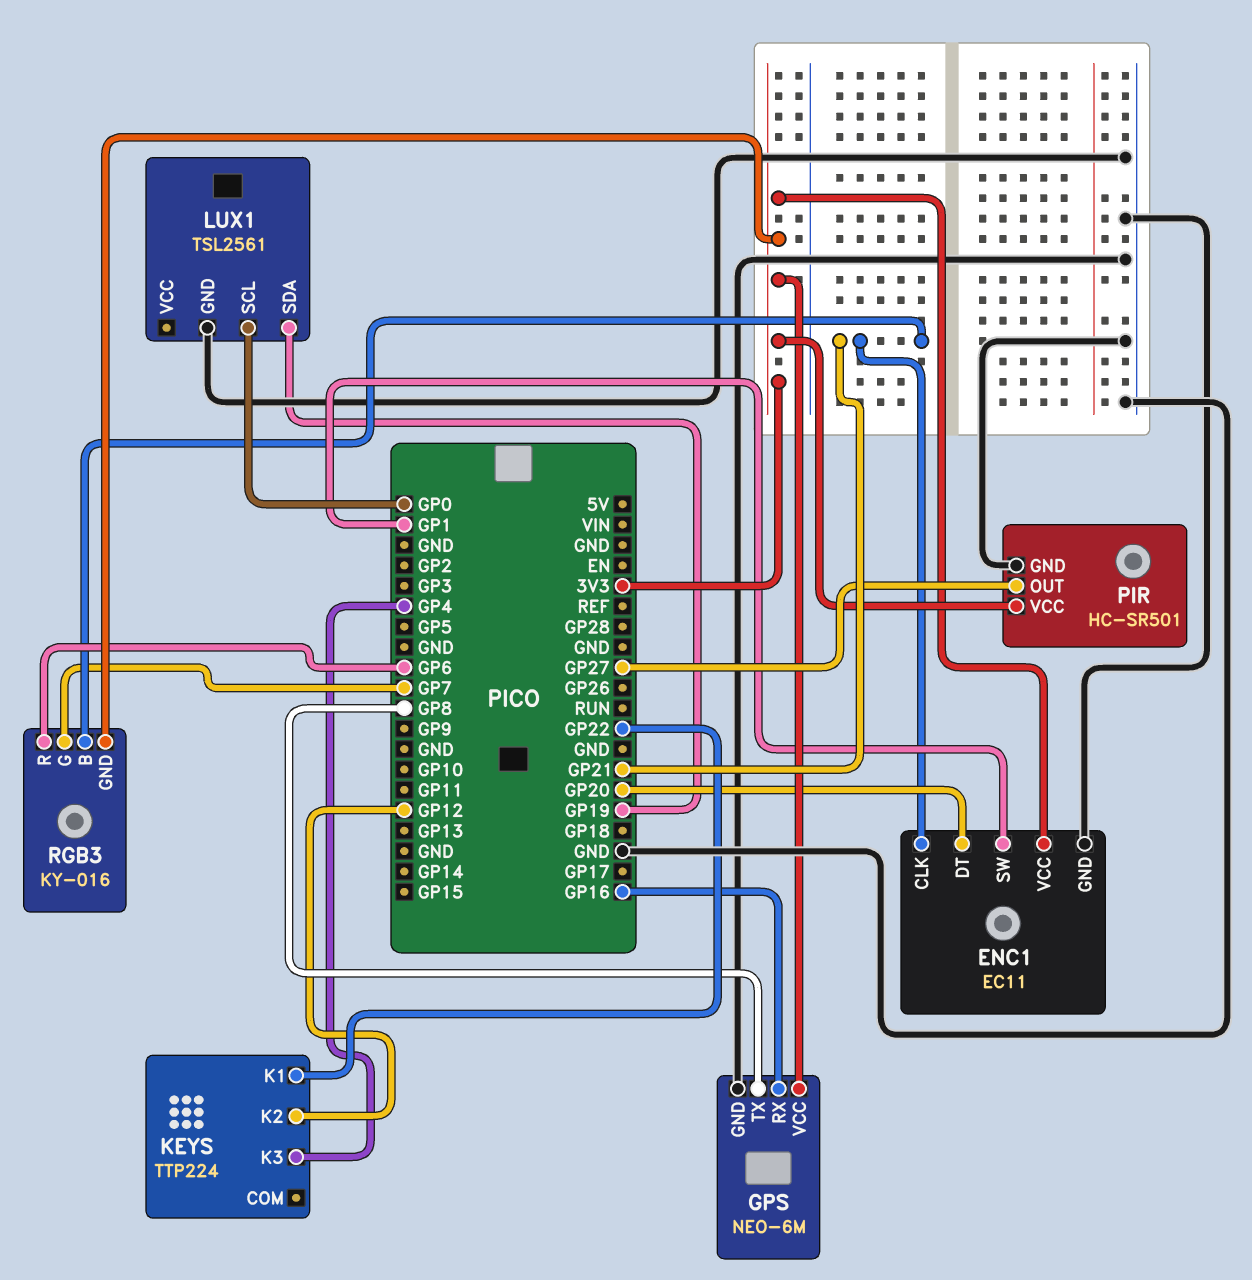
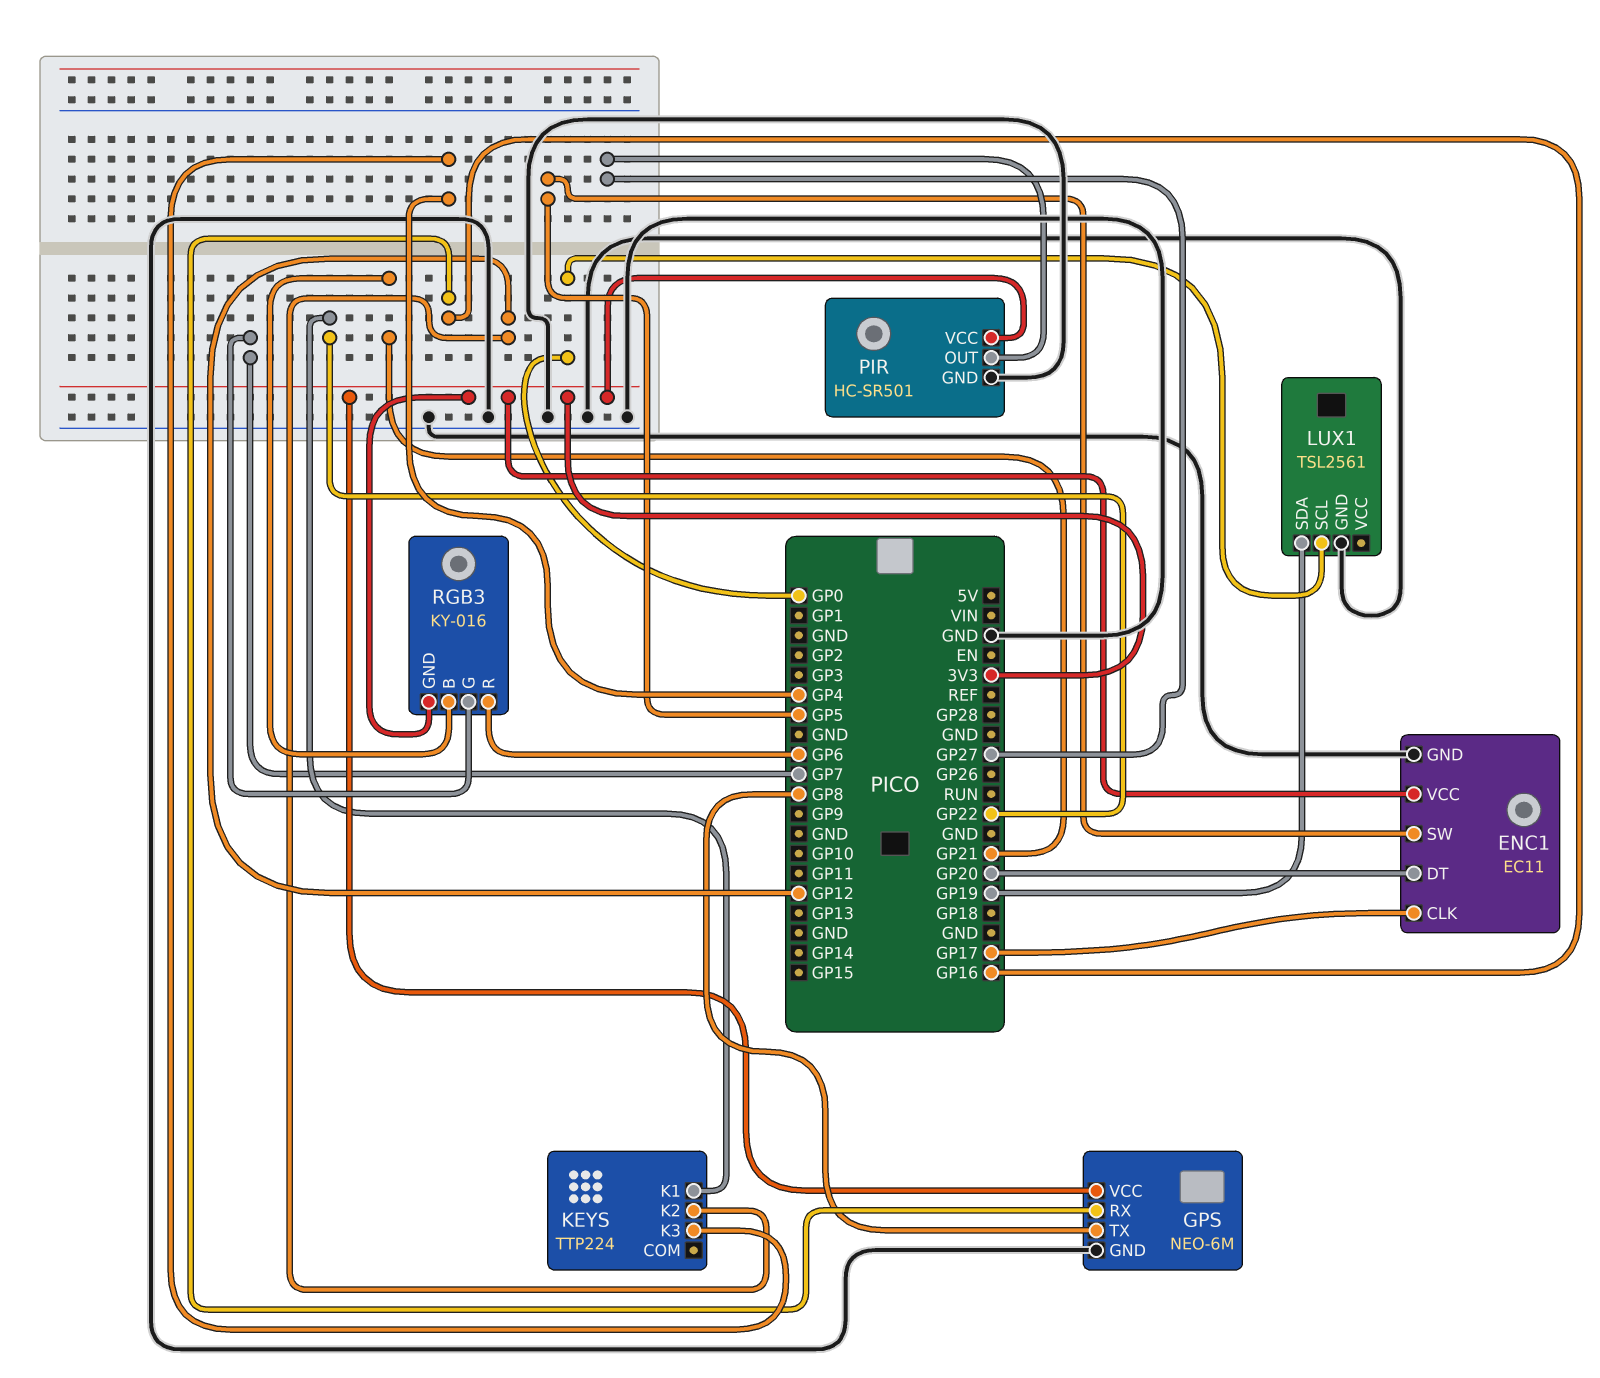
ENC1 pin CLK: GP21 -> GP17
ENC1 pin SW: GP1 -> GP5

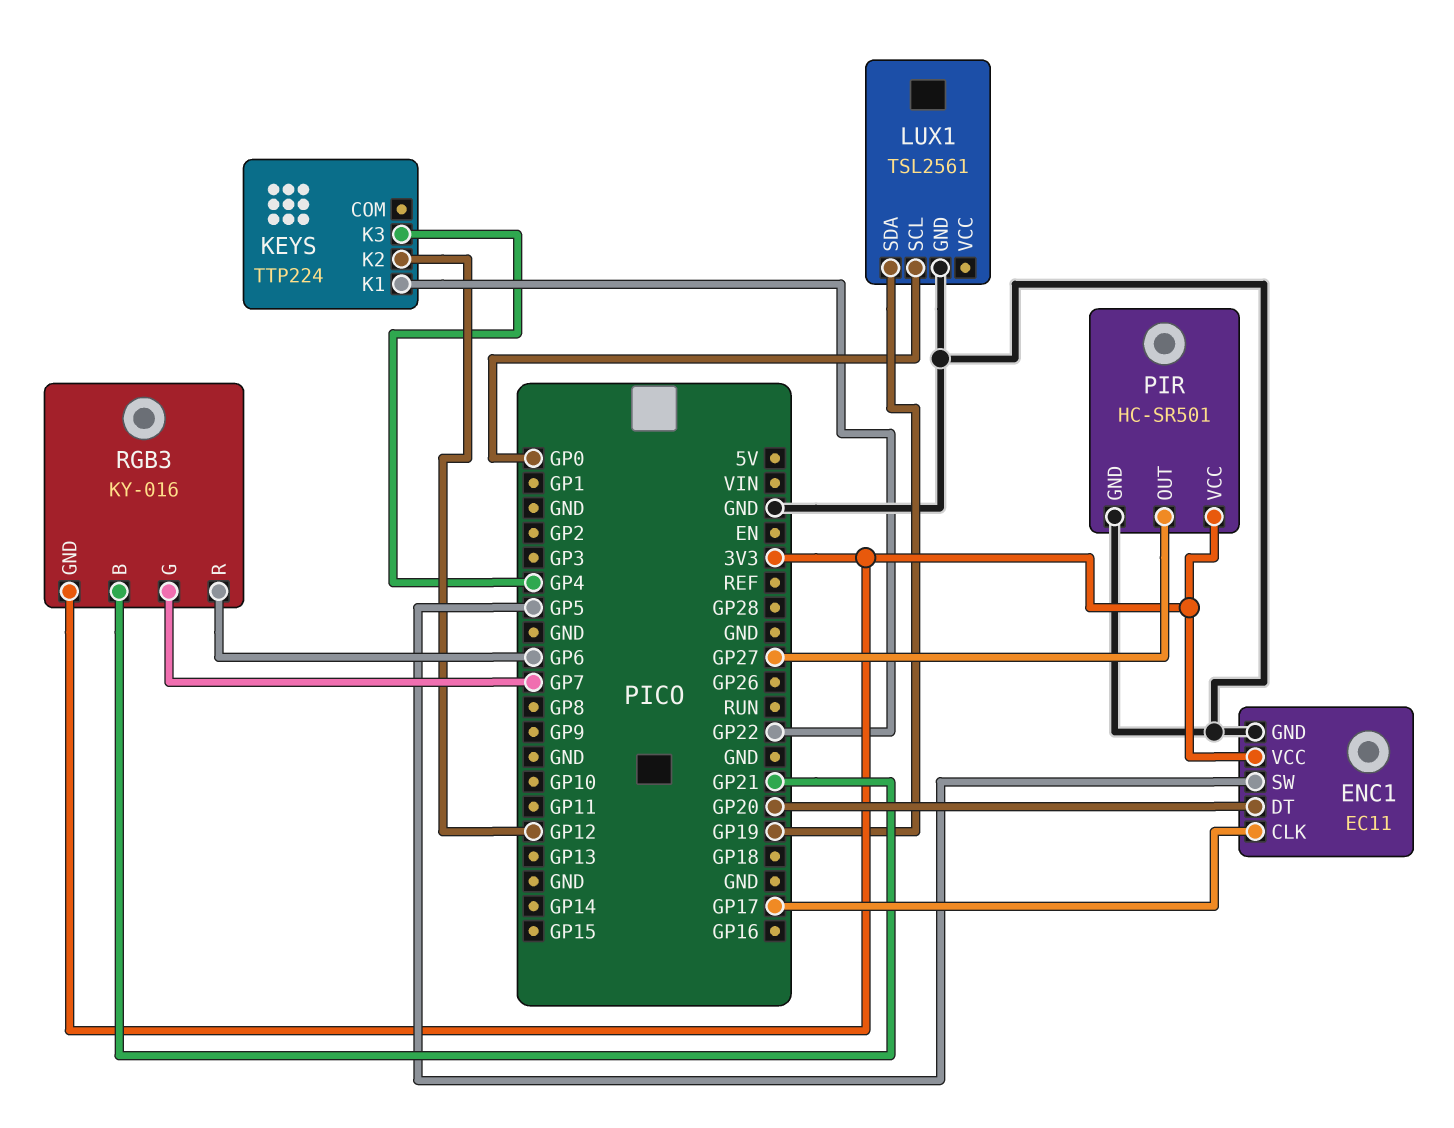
GPS: NEO-6M -> none
GPS pin GND: GND -> none
GPS pin RX: GP16 -> none
GPS pin TX: GP8 -> none
GPS pin VCC: 3V3 -> none

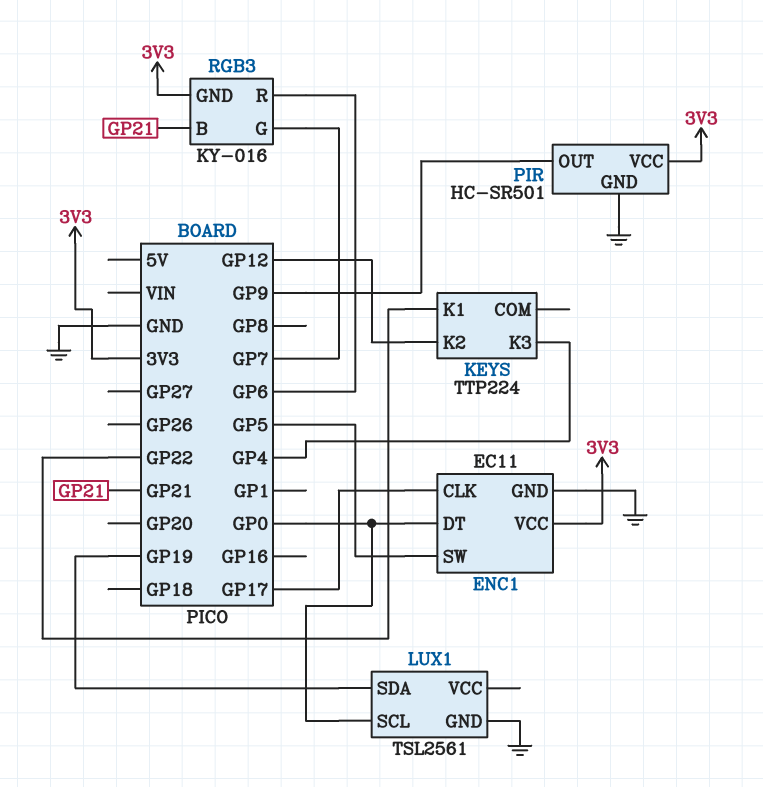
ENC1 pin DT: GP20 -> GP0
PIR pin OUT: GP27 -> GP9

